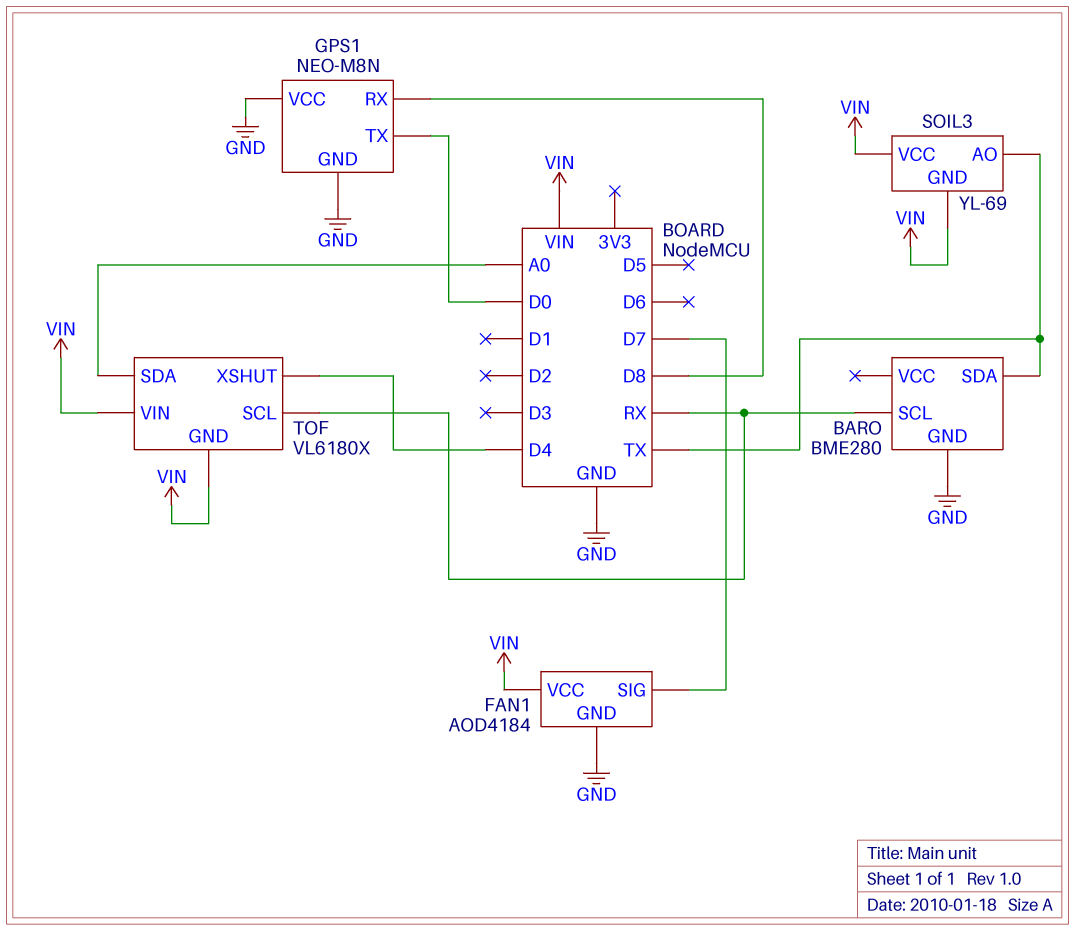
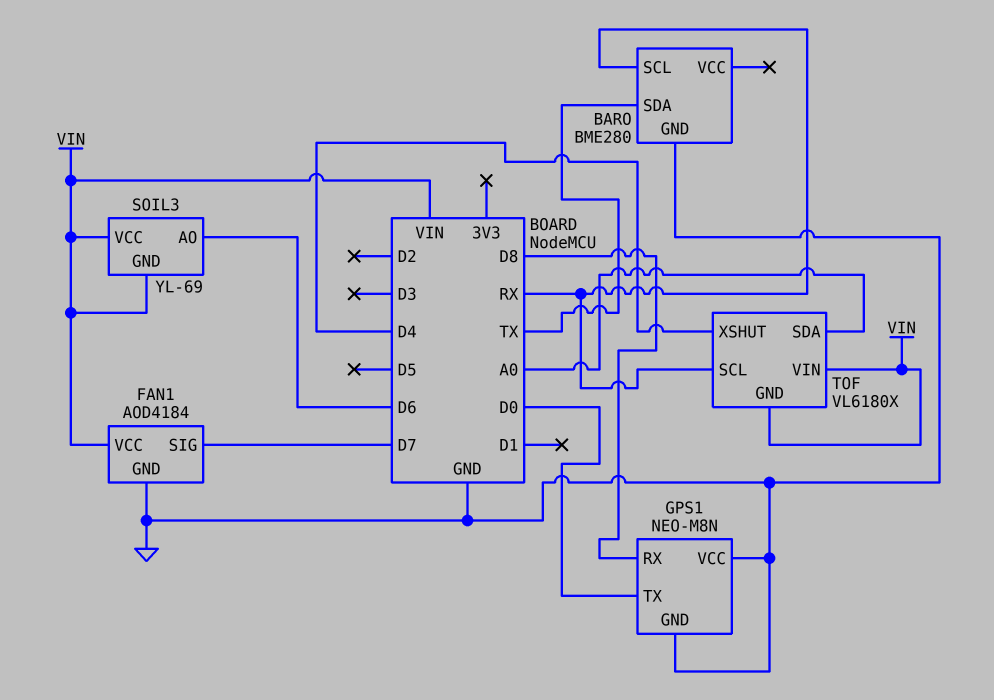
SOIL3 pin AO: TX -> D6

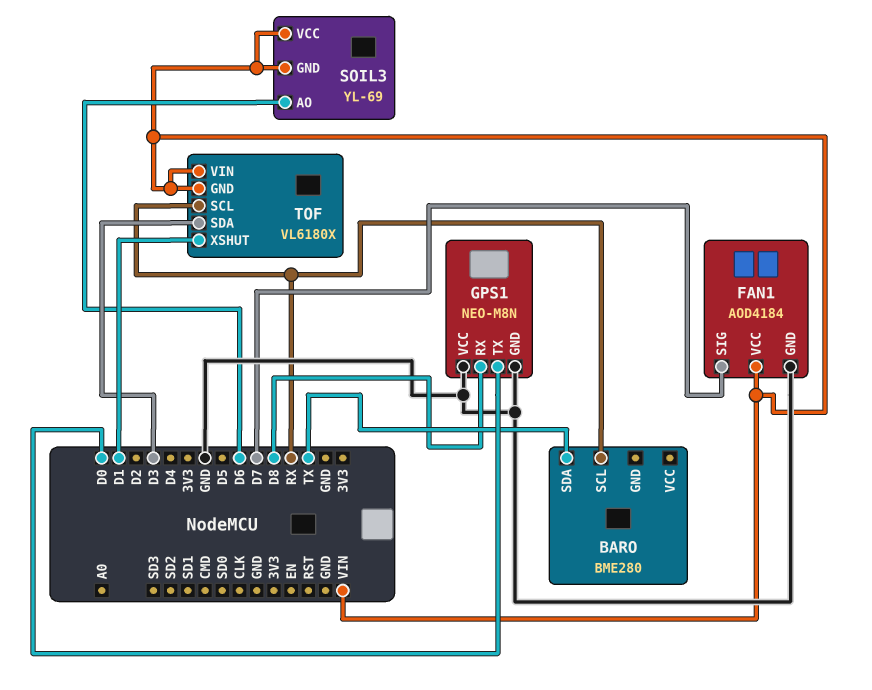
BARO pin GND: GND -> none
TOF pin SDA: A0 -> D3
TOF pin XSHUT: D4 -> D1

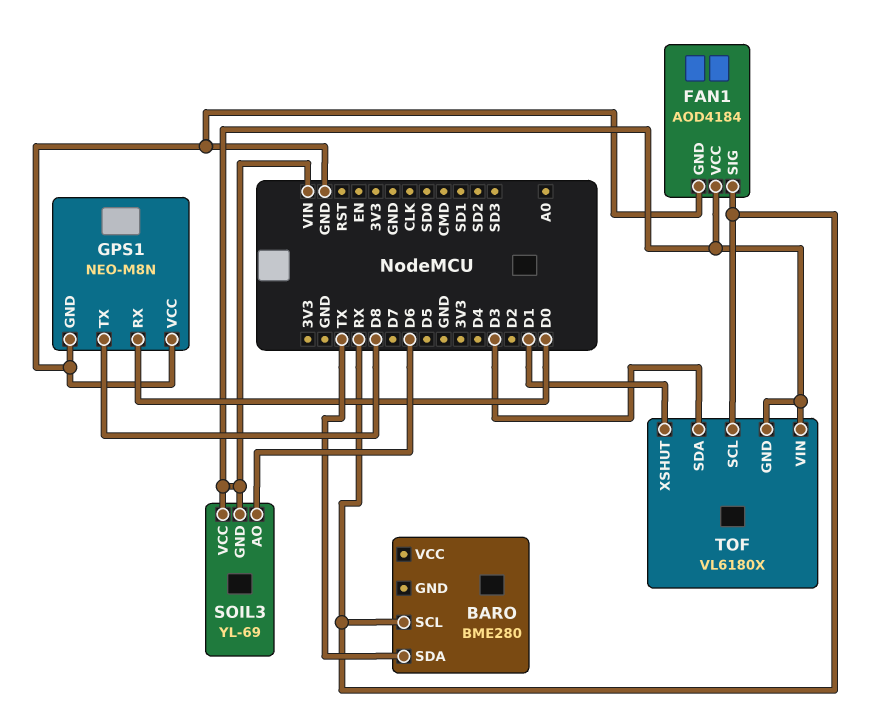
FAN1 pin SIG: D7 -> RX
GPS1 pin RX: D8 -> D0
GPS1 pin TX: D0 -> D8

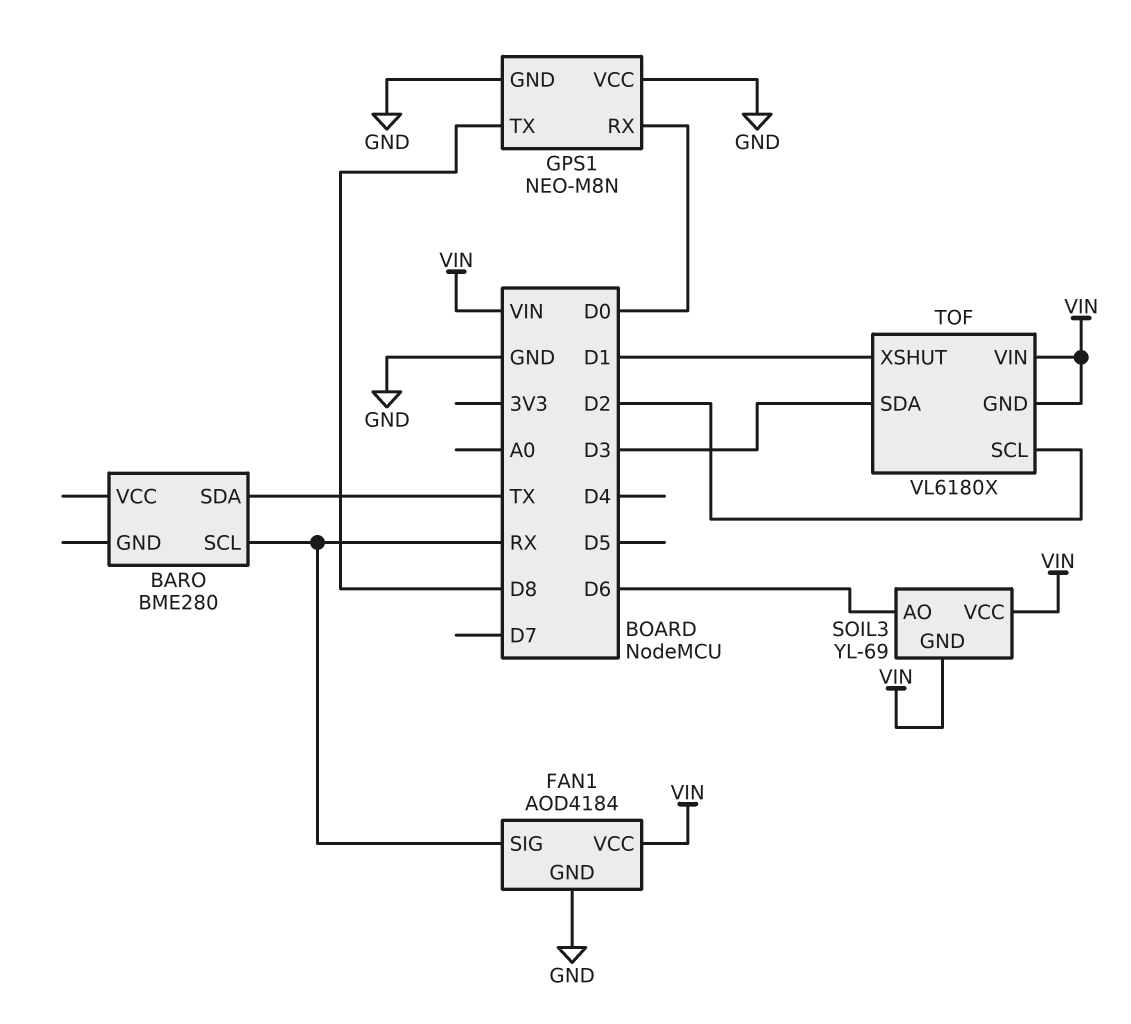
TOF pin SCL: RX -> D2

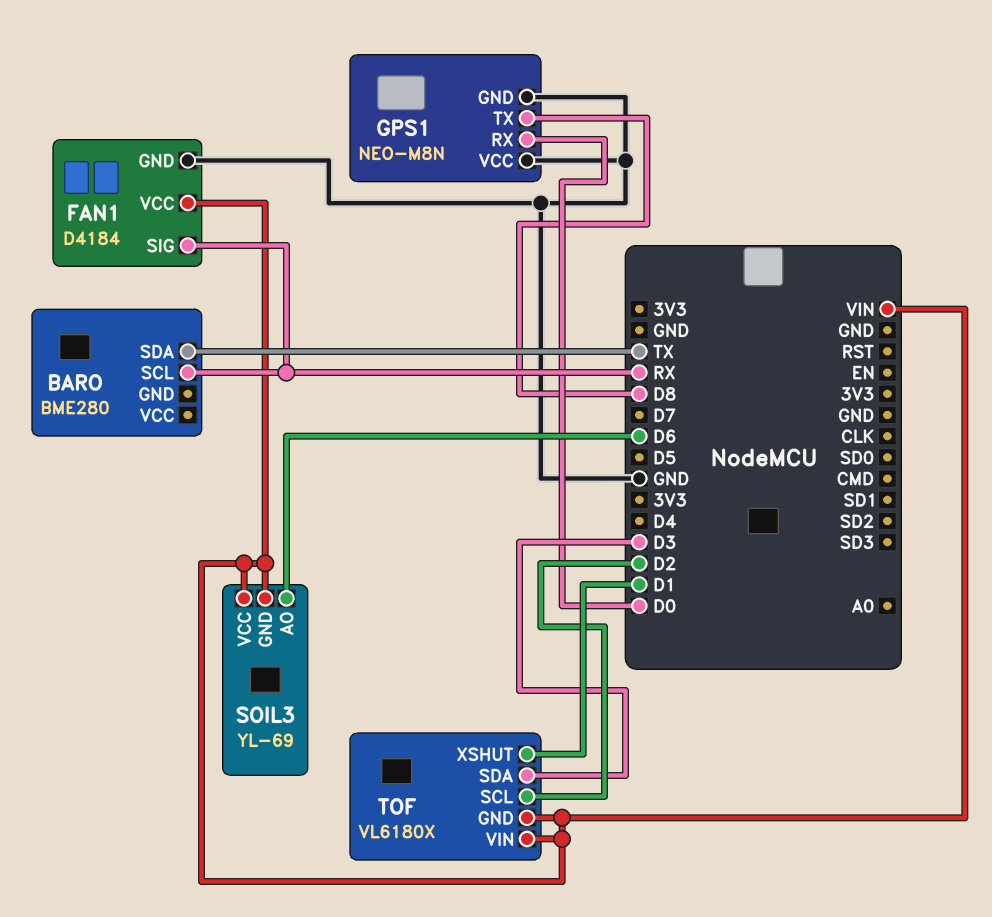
FAN1: AOD4184 -> D4184

